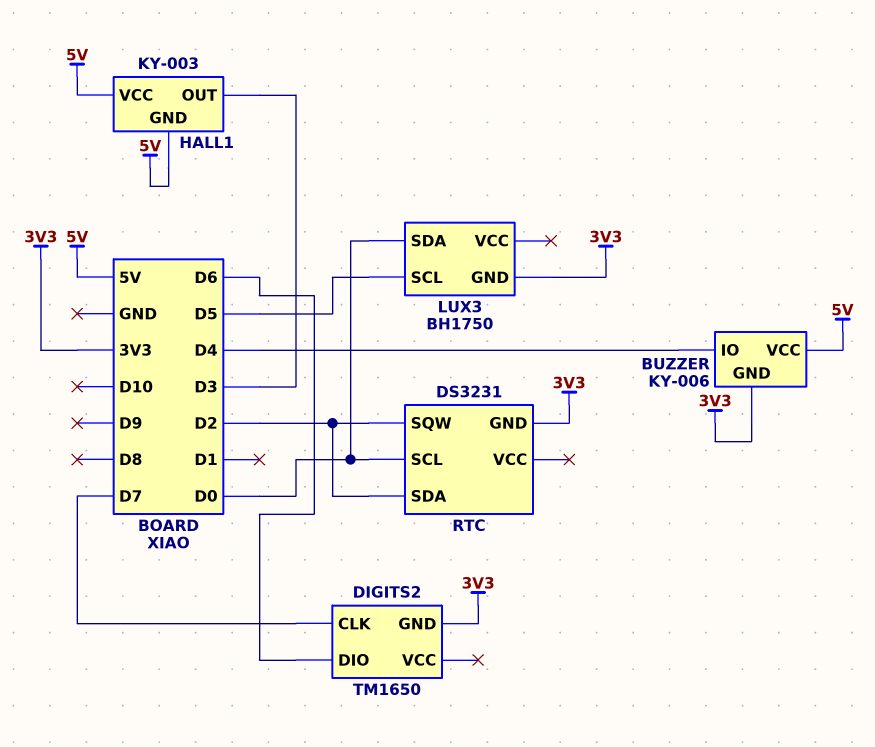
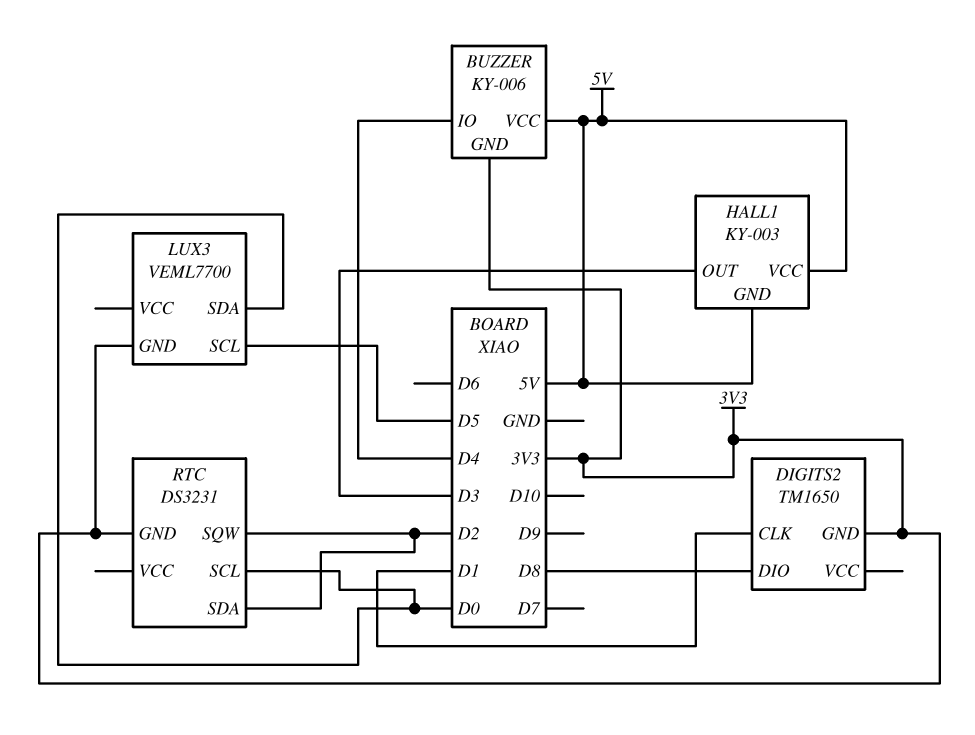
DIGITS2 pin CLK: D7 -> D1
DIGITS2 pin DIO: D6 -> D8
LUX3: BH1750 -> VEML7700

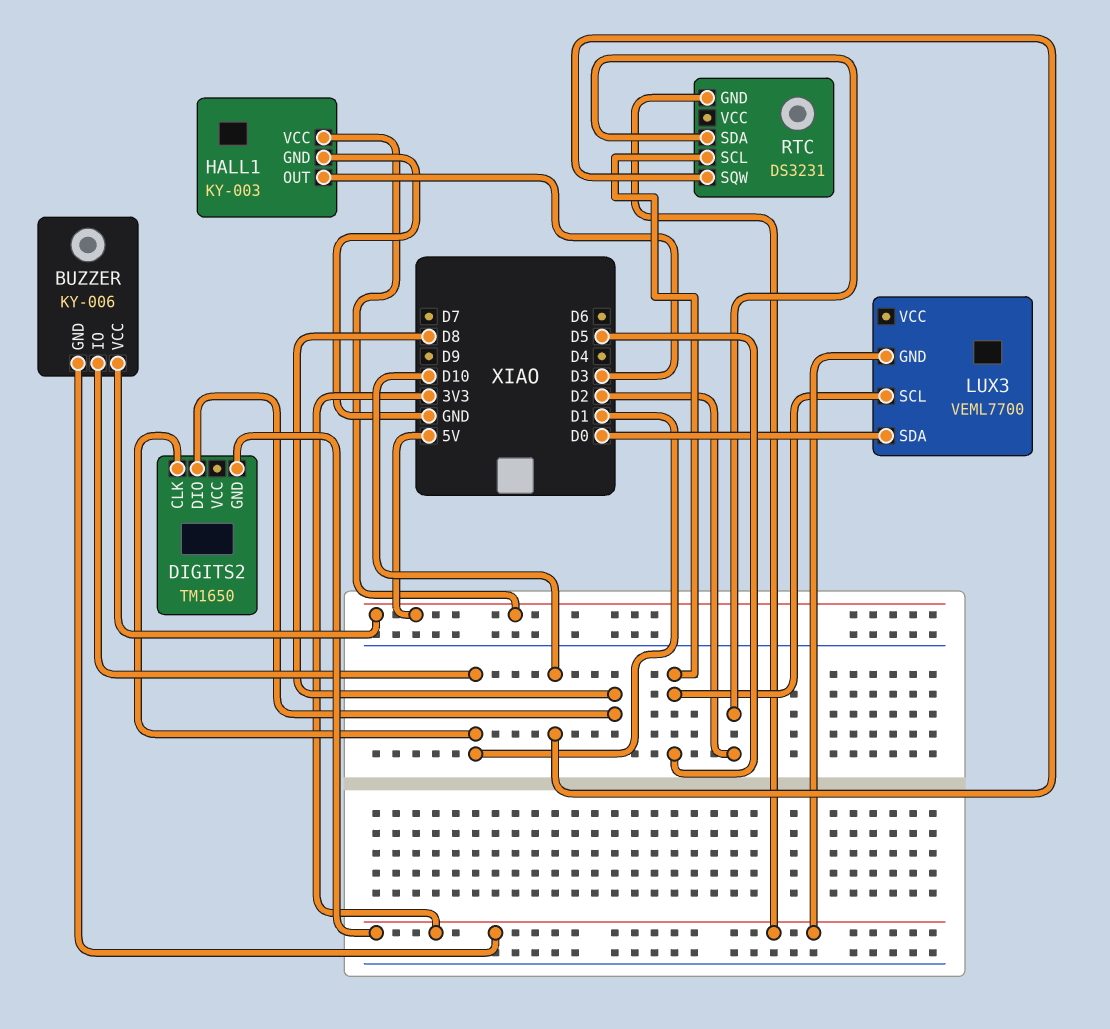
BUZZER pin IO: D4 -> D1
HALL1 pin GND: 5V -> GND
RTC pin SCL: D0 -> D5
RTC pin SQW: D2 -> D10

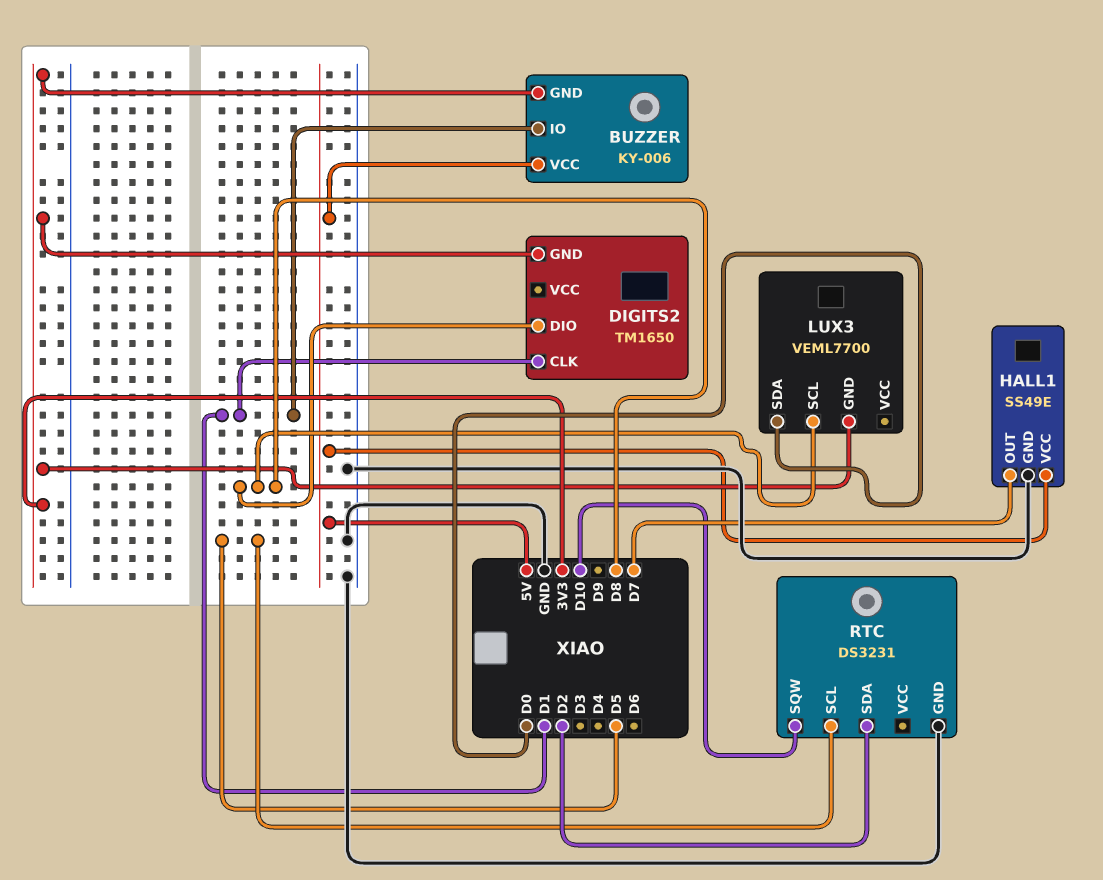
HALL1: KY-003 -> SS49E
HALL1 pin OUT: D3 -> D7
LUX3 pin SCL: D5 -> D8
RTC pin GND: 3V3 -> GND

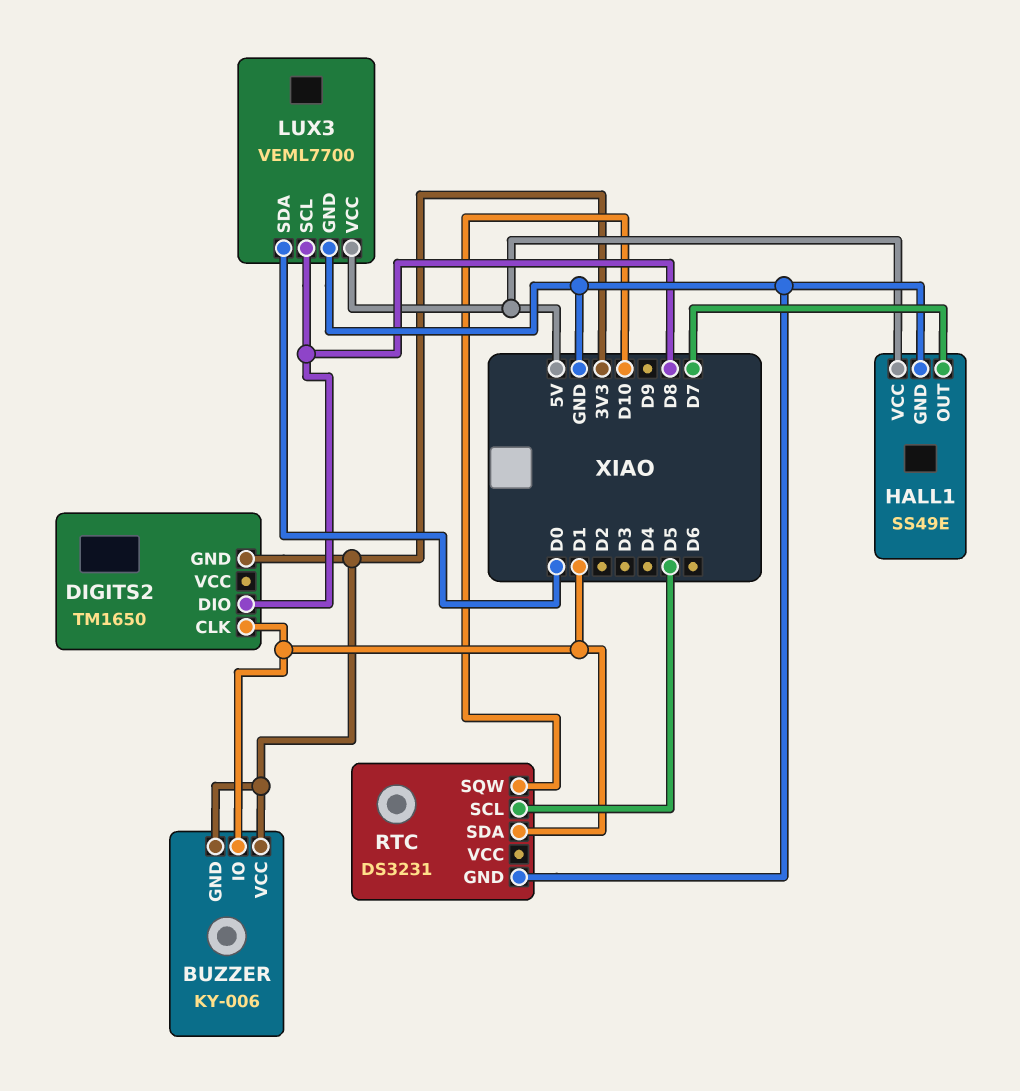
BUZZER pin VCC: 5V -> 3V3
LUX3 pin GND: 3V3 -> GND
LUX3 pin VCC: none -> 5V
RTC pin SDA: D2 -> D1

